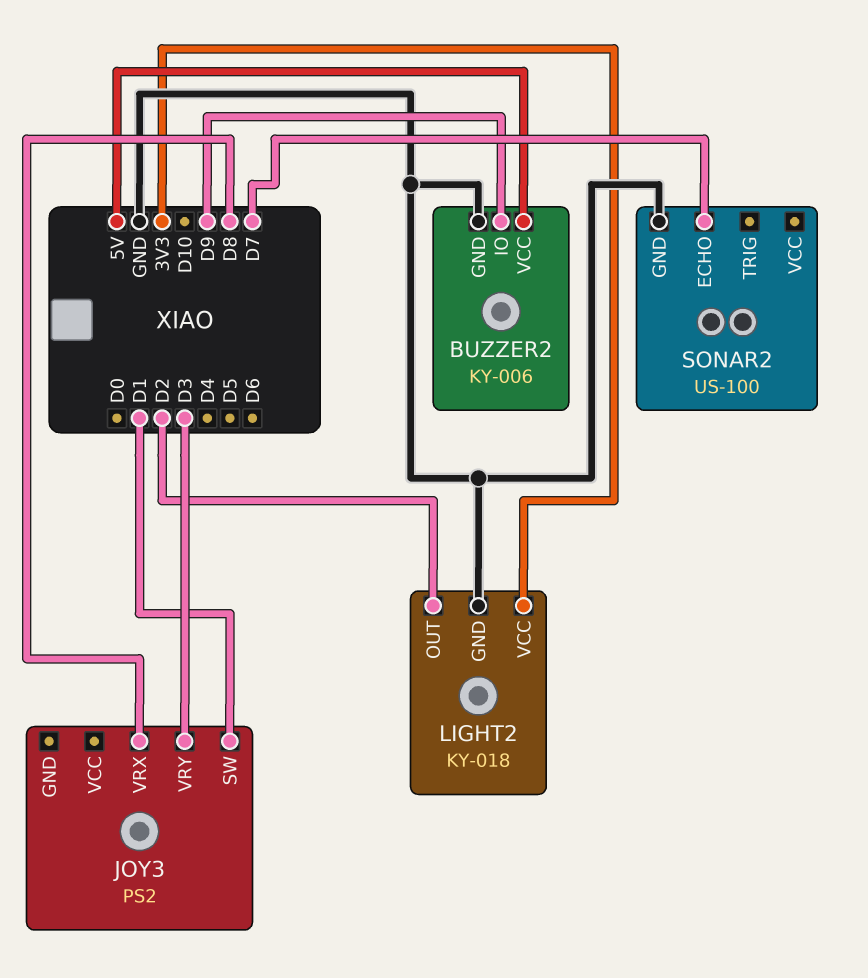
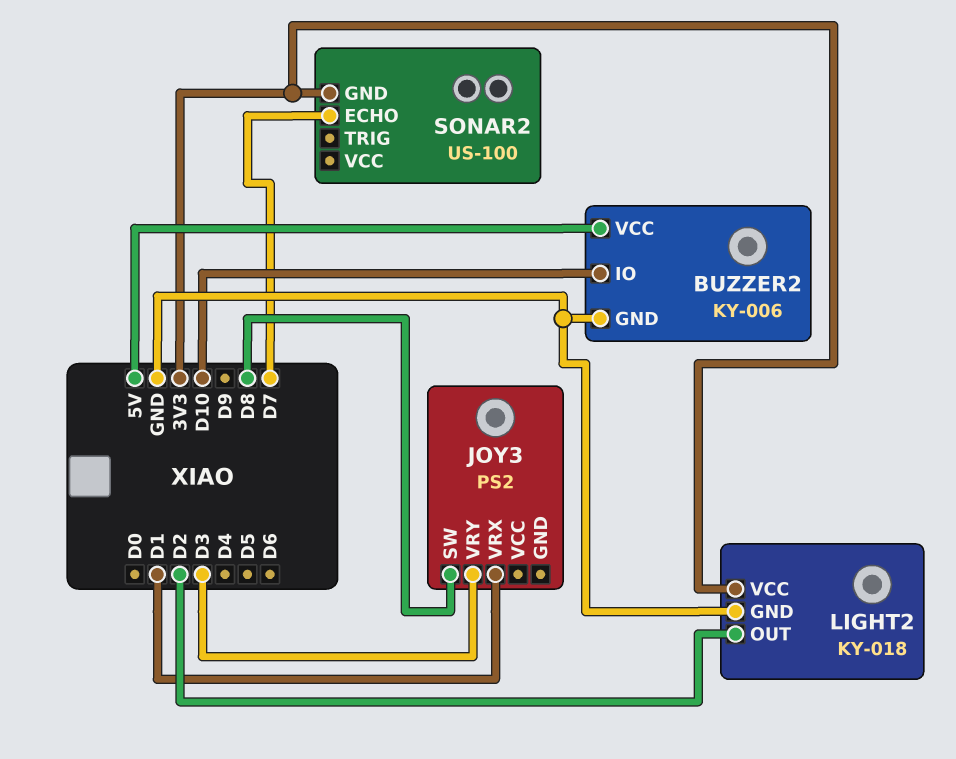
BUZZER2 pin IO: D9 -> D10
JOY3 pin SW: D1 -> D8
JOY3 pin VRX: D8 -> D1
SONAR2 pin GND: GND -> 3V3

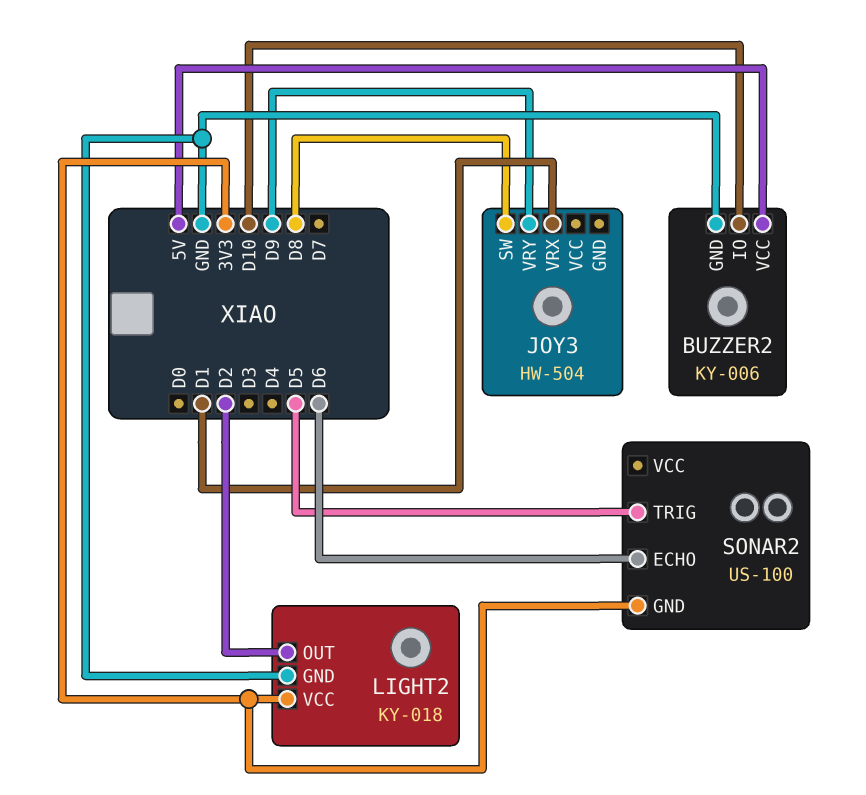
JOY3: PS2 -> HW-504
JOY3 pin VRY: D3 -> D9
SONAR2 pin ECHO: D7 -> D6
SONAR2 pin TRIG: none -> D5

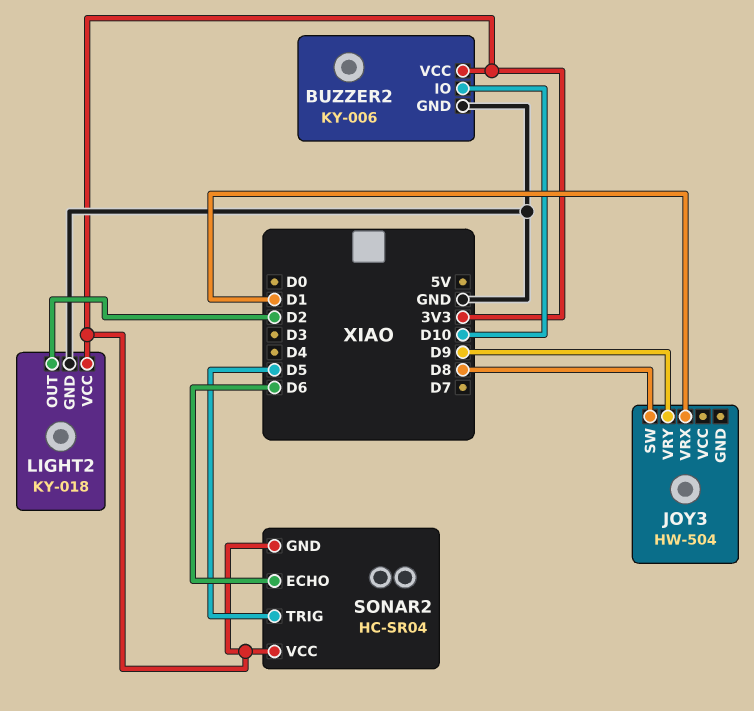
BUZZER2 pin VCC: 5V -> 3V3
SONAR2: US-100 -> HC-SR04
SONAR2 pin VCC: none -> 3V3

